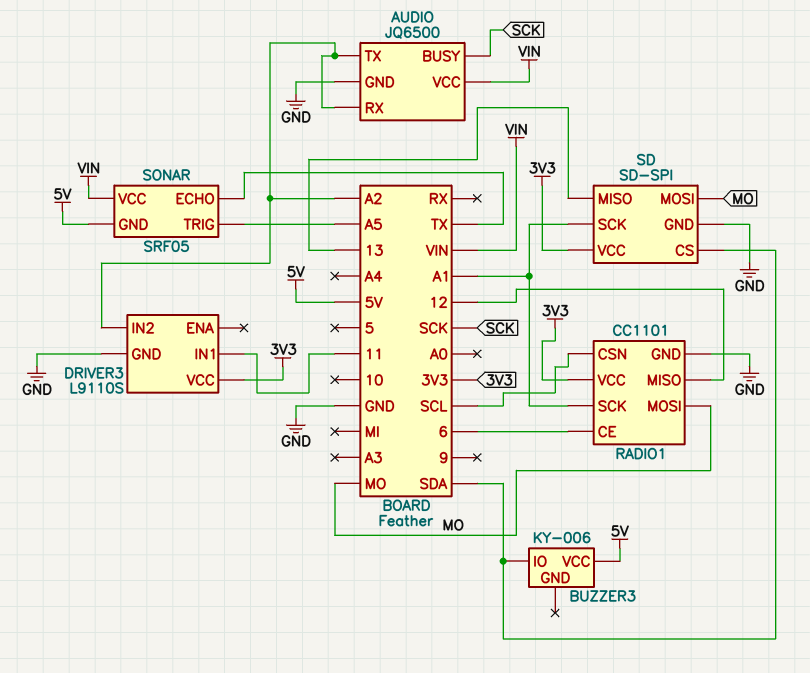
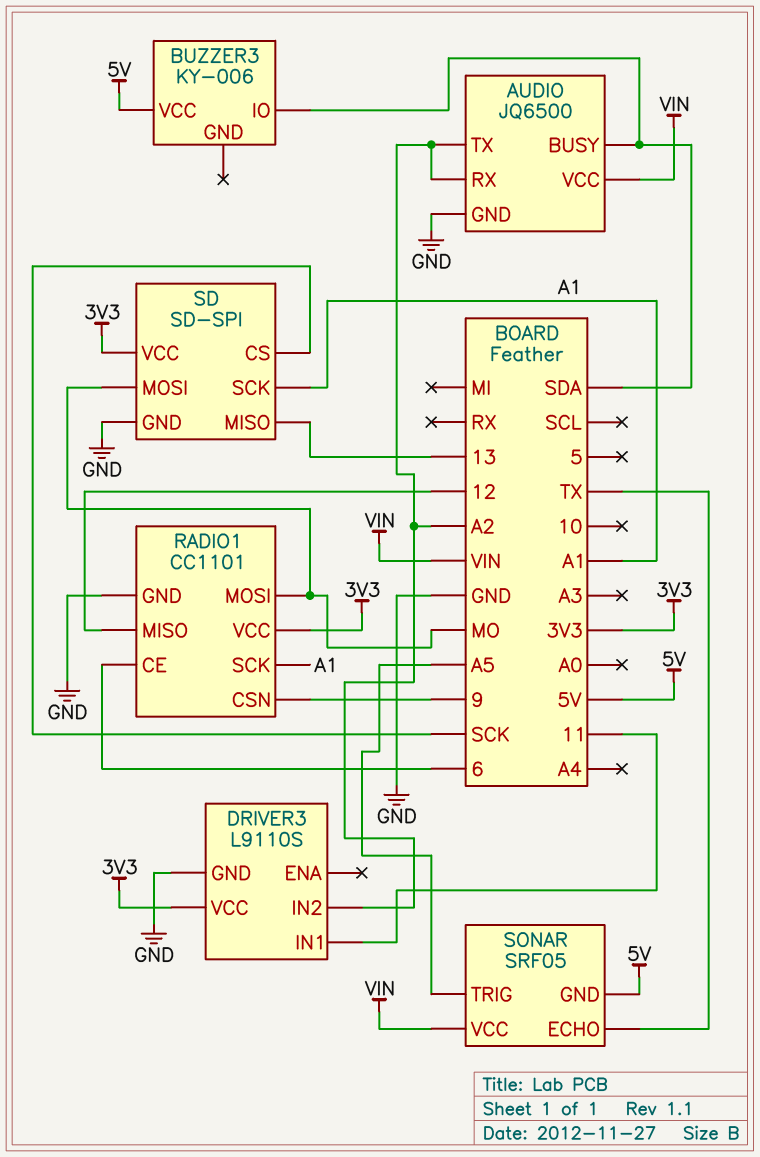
AUDIO pin BUSY: SCK -> SDA
RADIO1 pin CSN: SCL -> 9
SD pin CS: SDA -> SCK

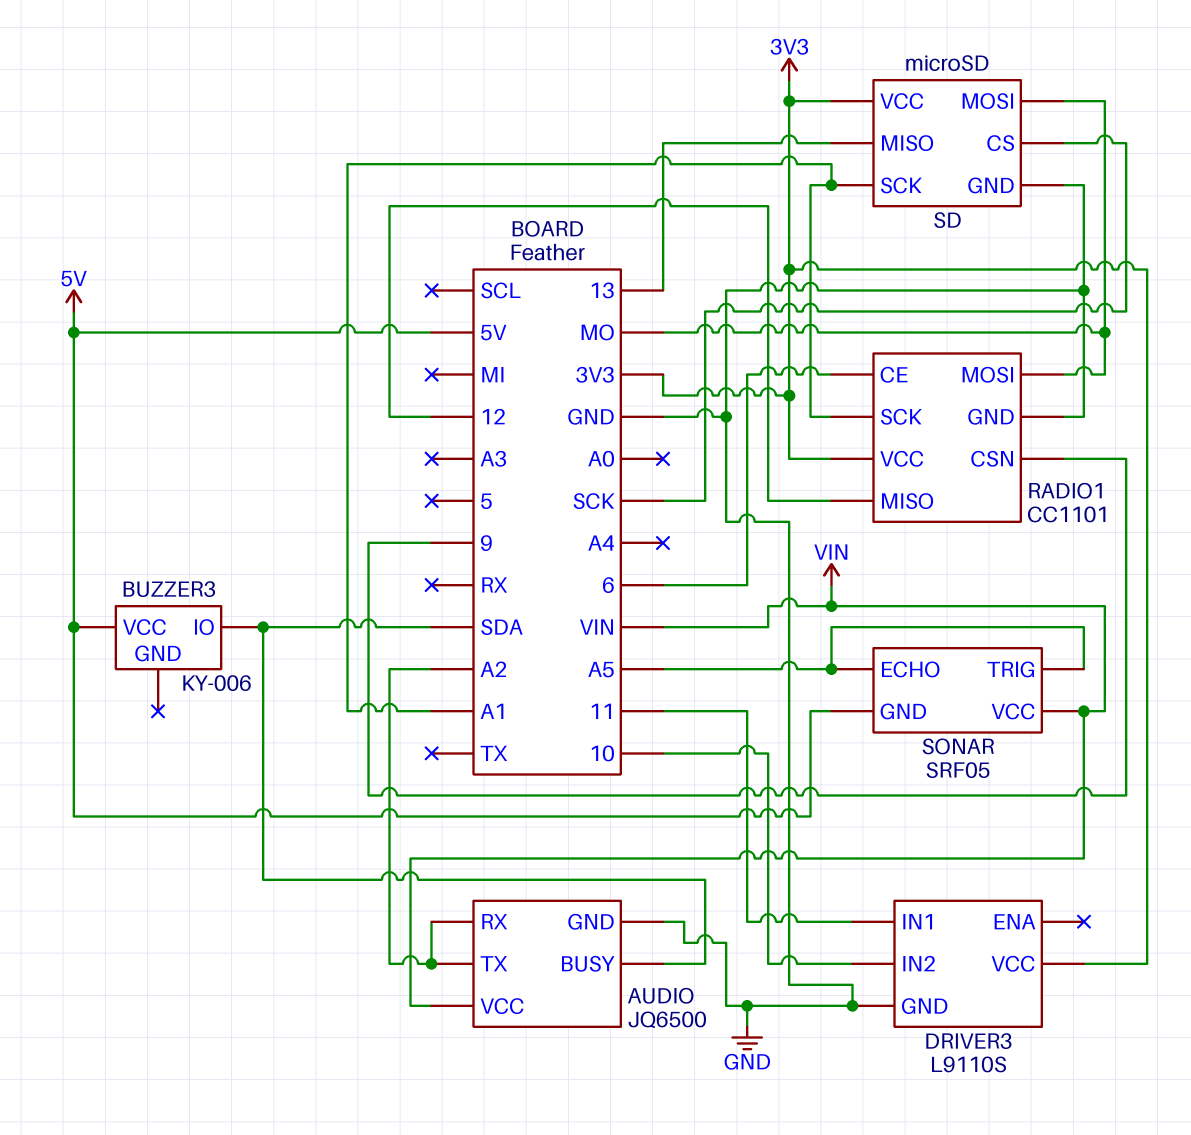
DRIVER3 pin IN2: A2 -> 10
SD: SD-SPI -> microSD
SONAR pin ECHO: TX -> A5

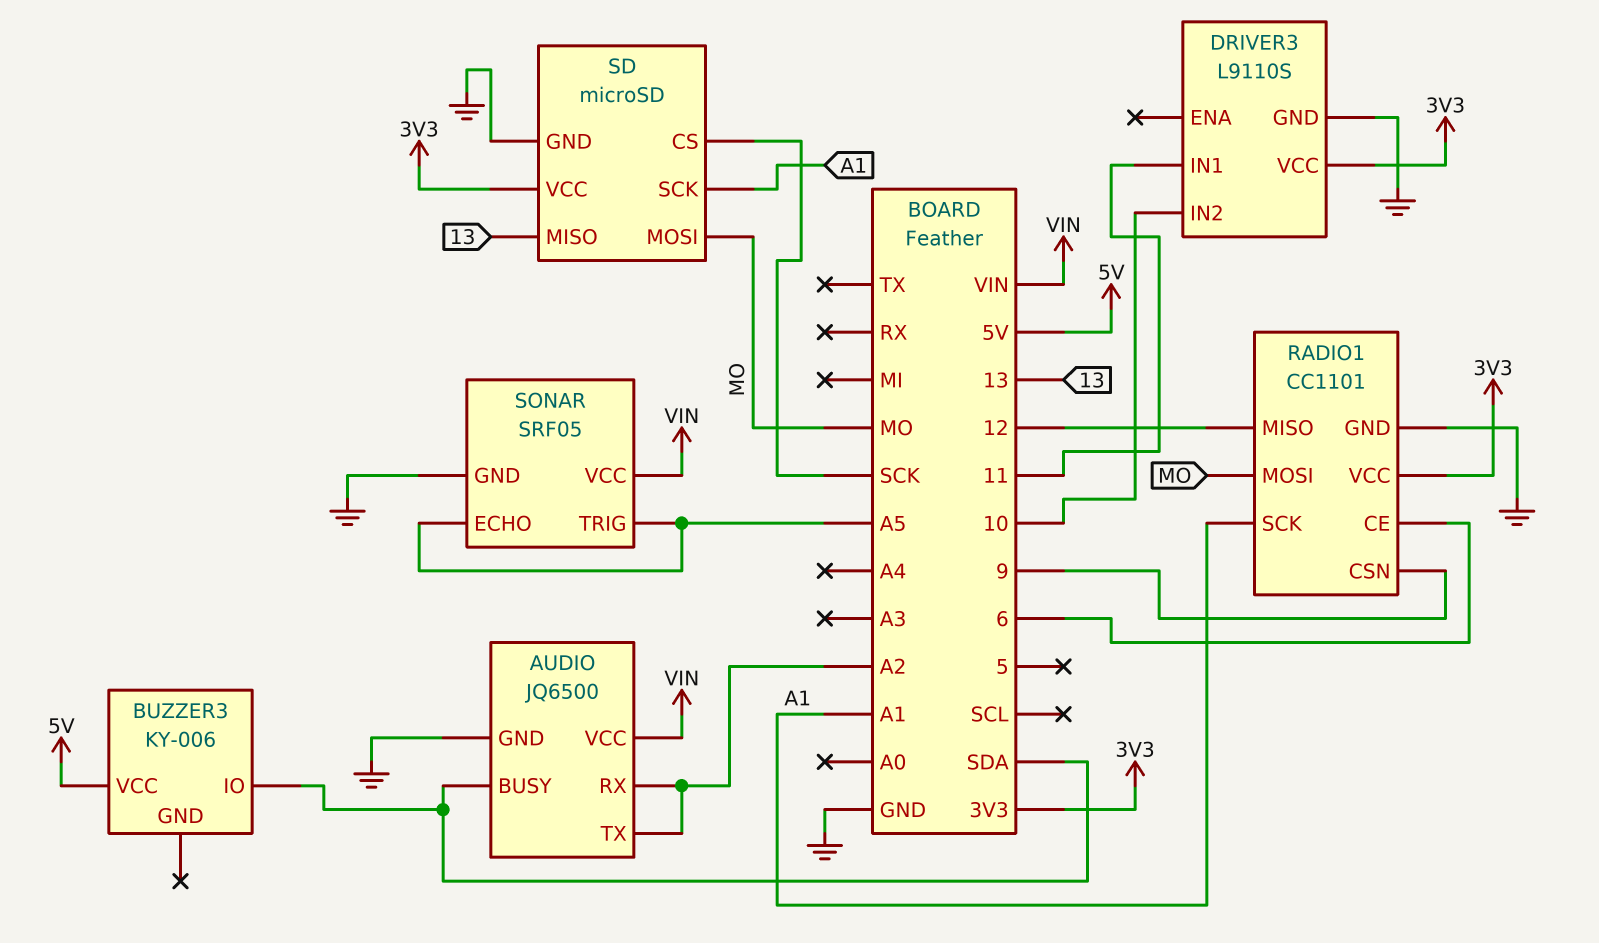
SONAR pin GND: 5V -> GND

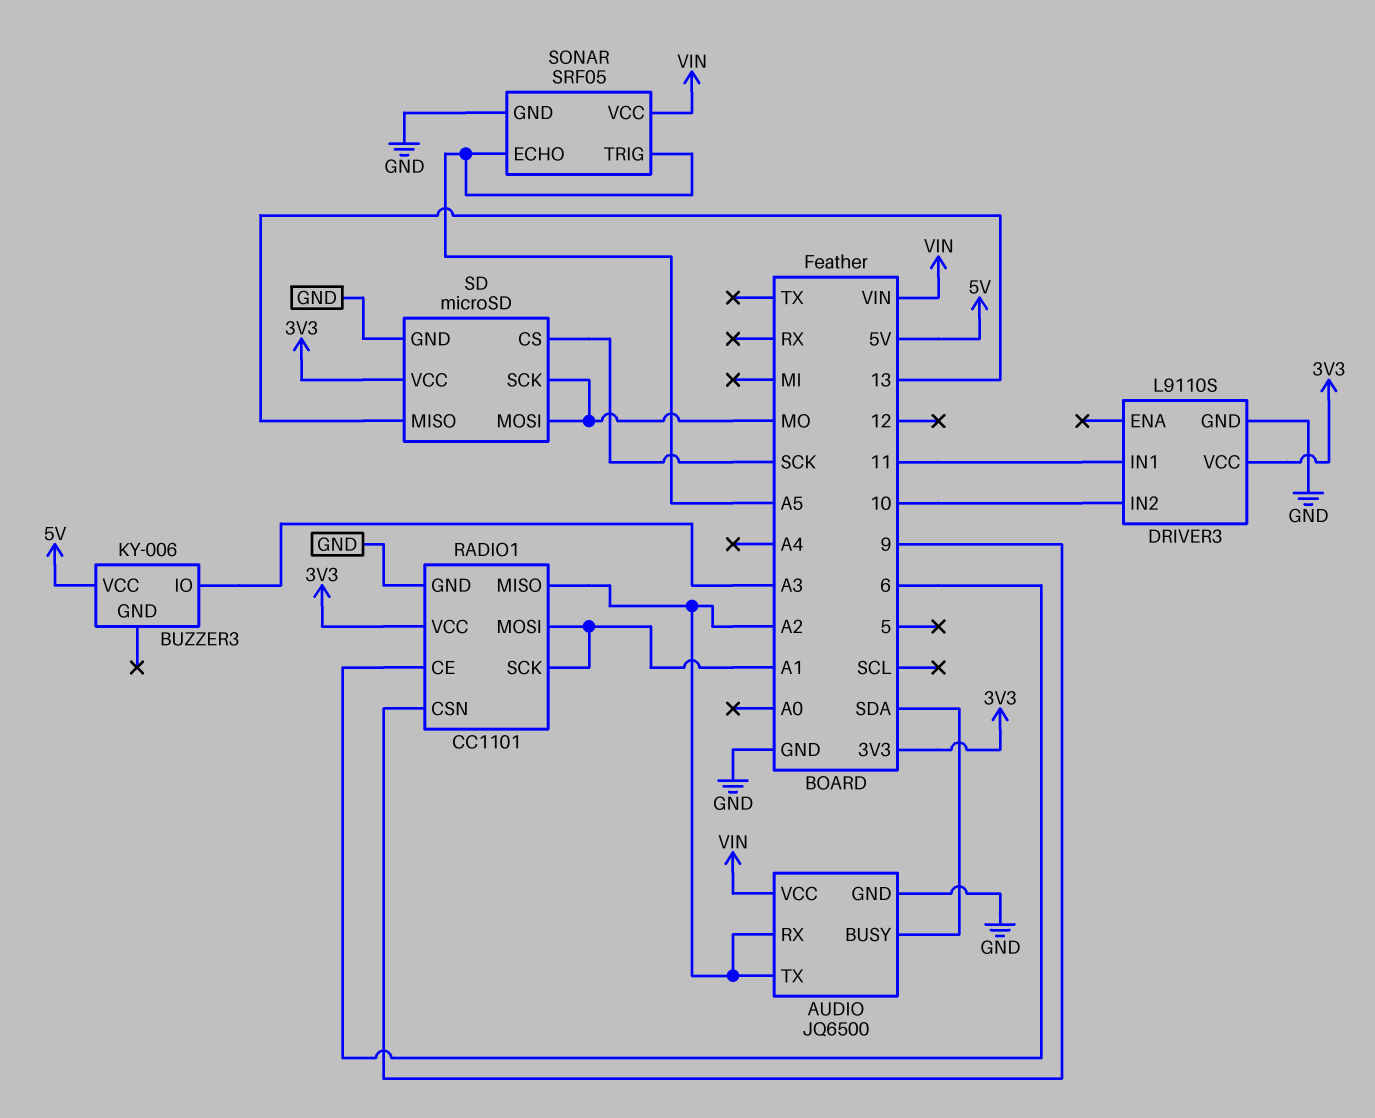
BUZZER3 pin IO: SDA -> A3
RADIO1 pin MISO: 12 -> A2
RADIO1 pin MOSI: MO -> A1
SD pin SCK: A1 -> MO

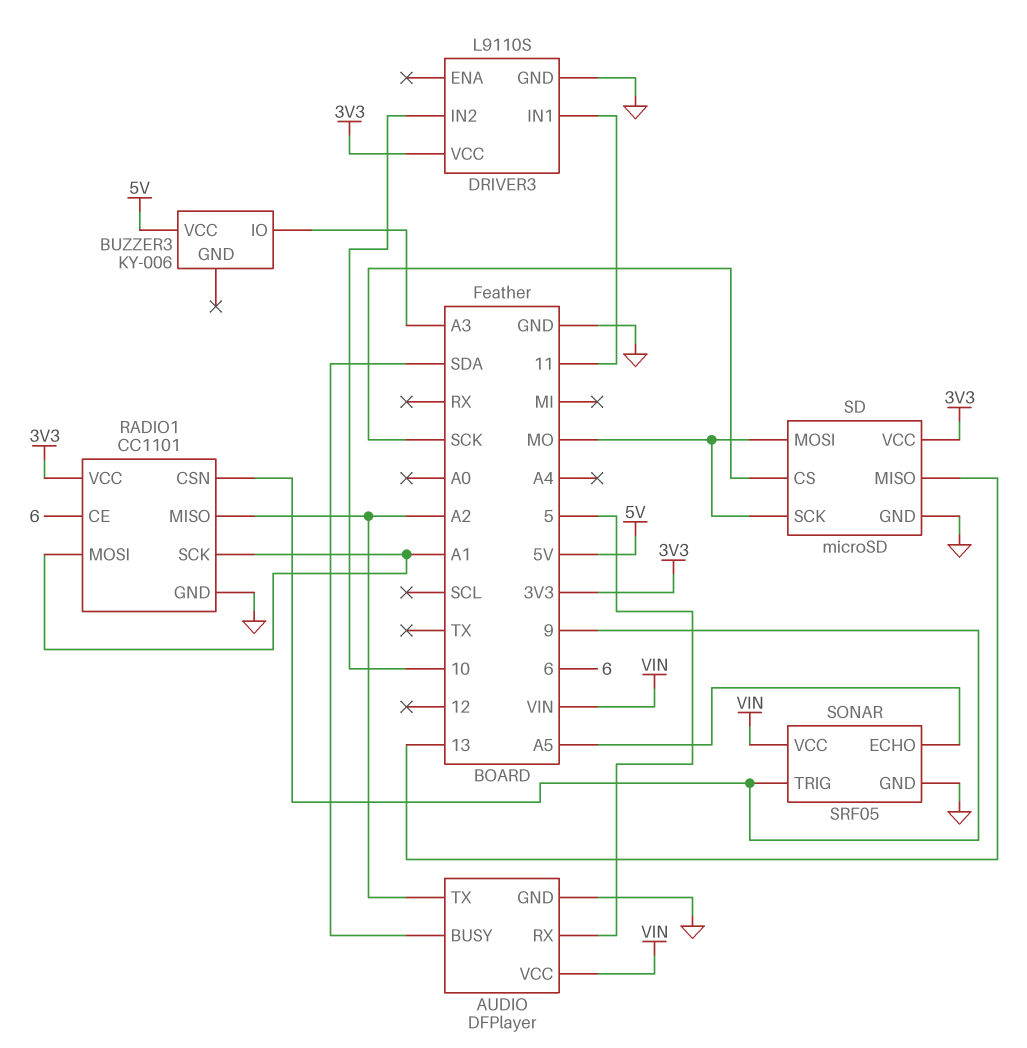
AUDIO: JQ6500 -> DFPlayer
AUDIO pin RX: A2 -> 5
SONAR pin TRIG: A5 -> 9

